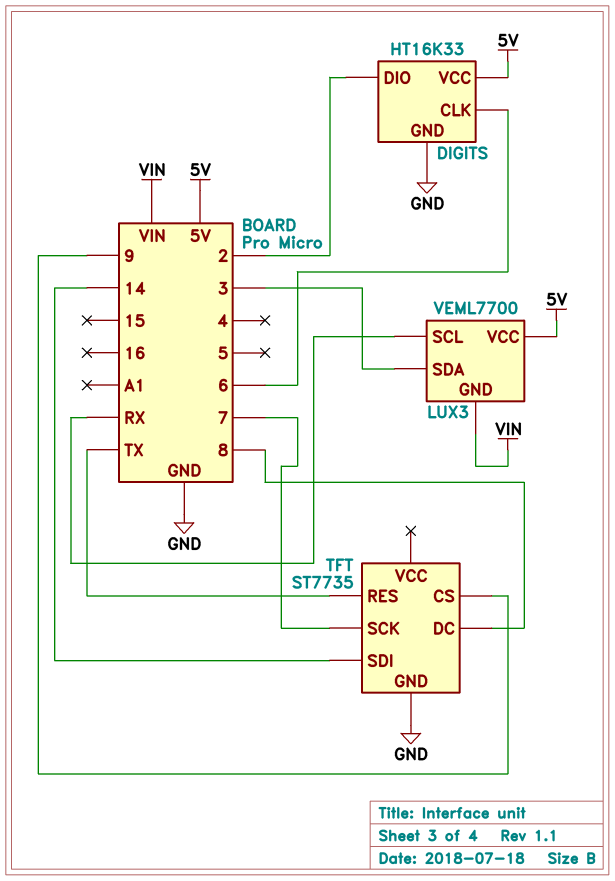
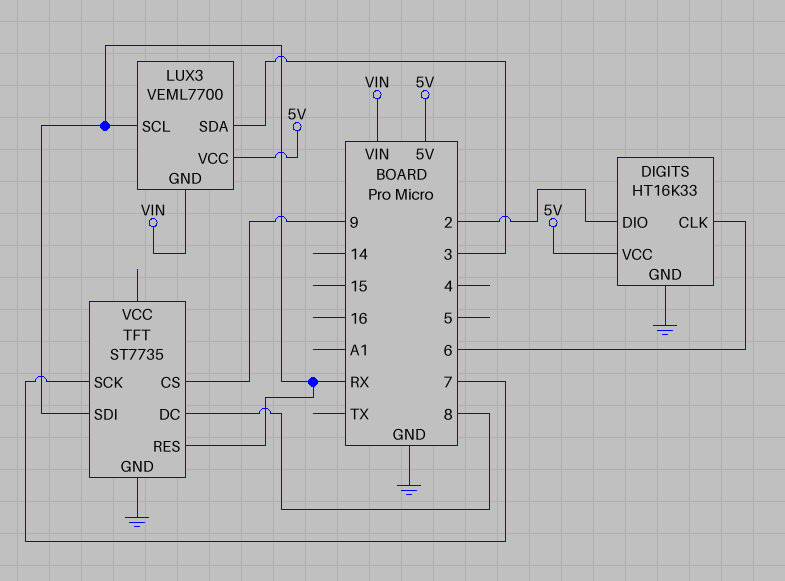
TFT pin RES: TX -> RX
TFT pin SDI: 14 -> RX

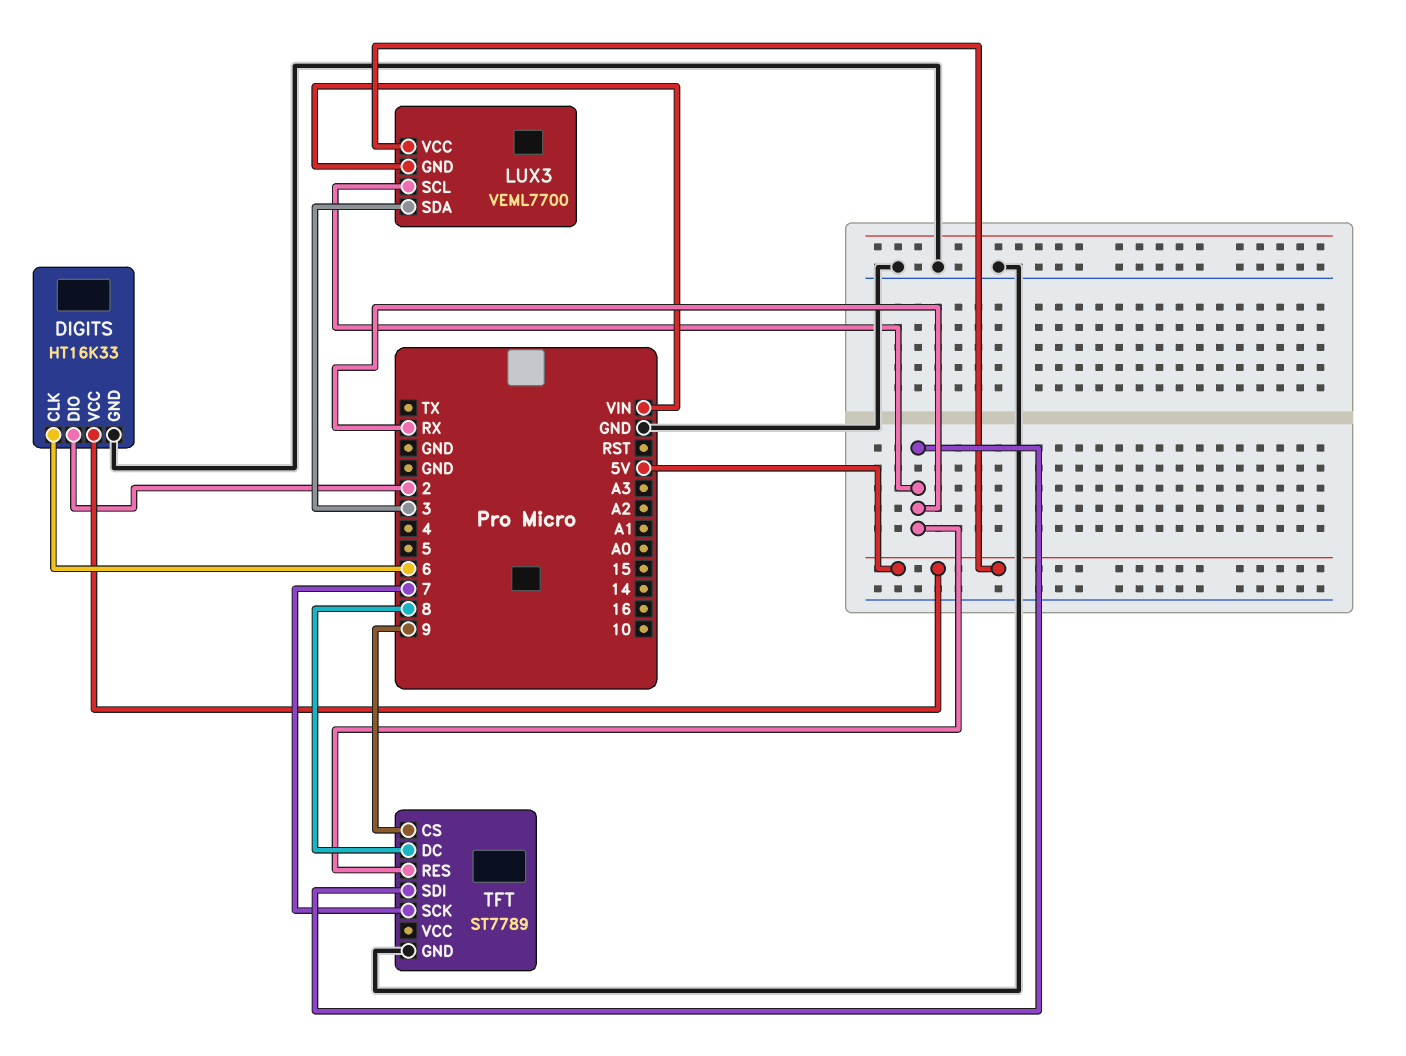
TFT: ST7735 -> ST7789

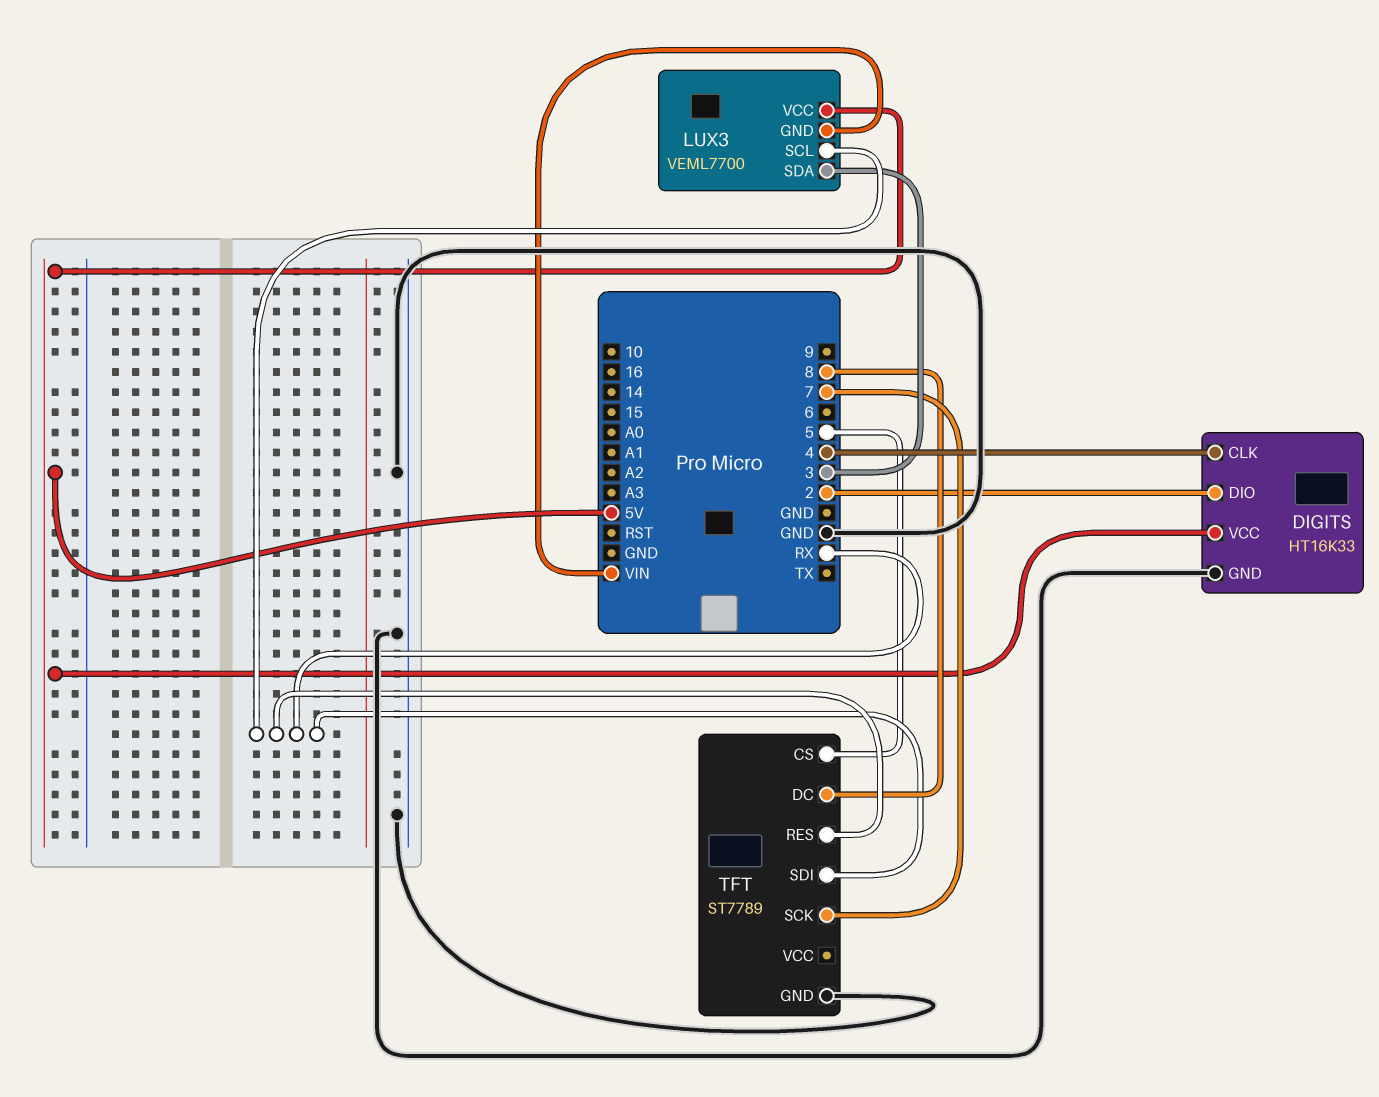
DIGITS pin CLK: 6 -> 4
TFT pin CS: 9 -> 5

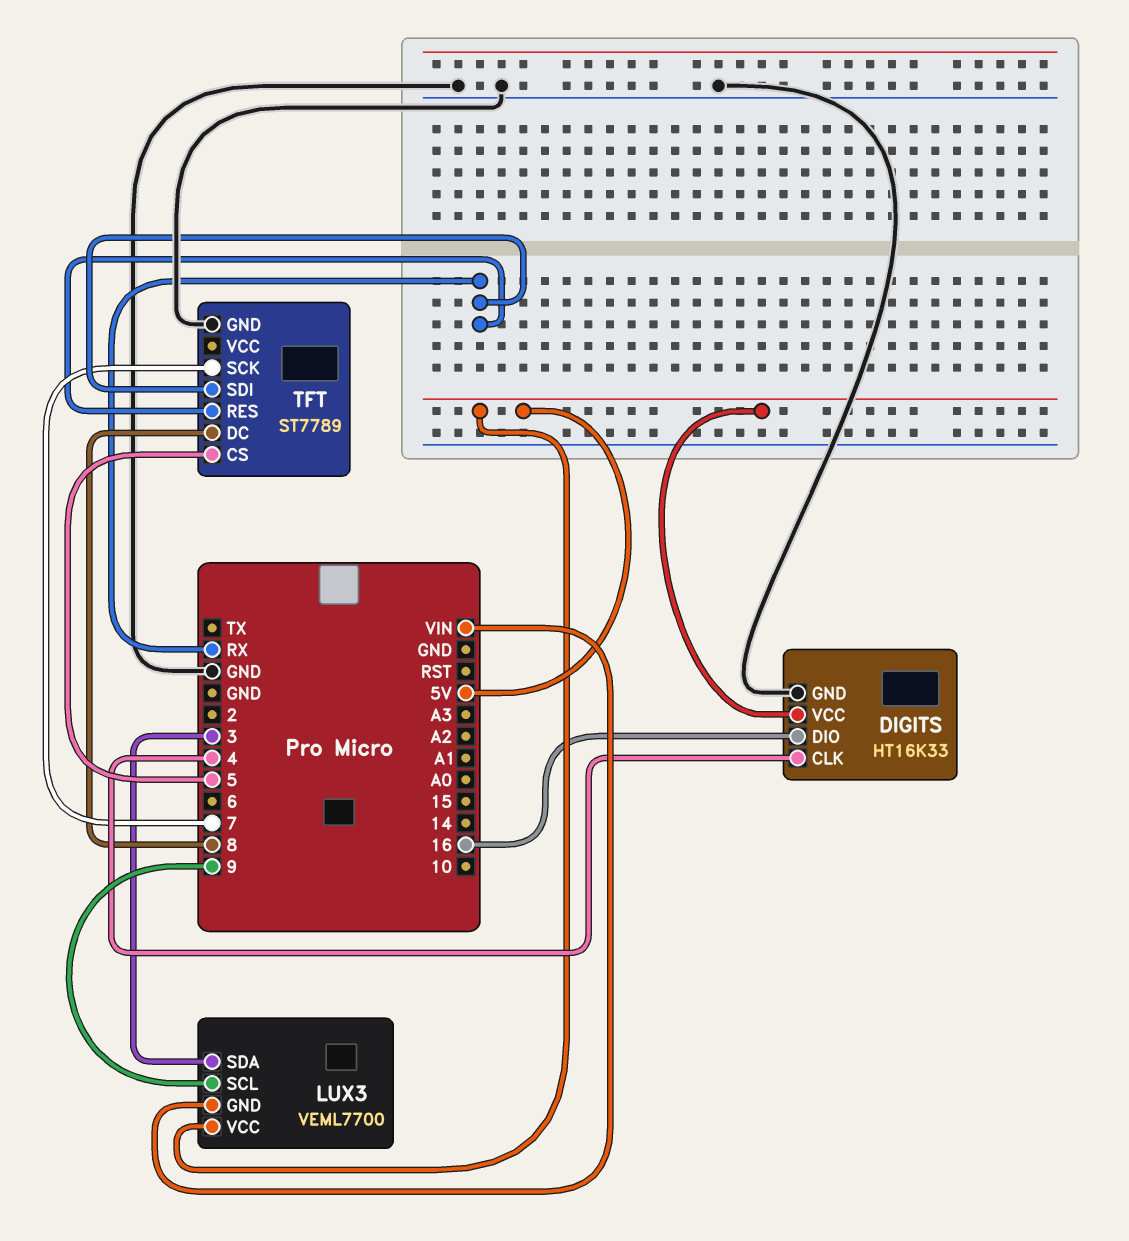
DIGITS pin DIO: 2 -> 16
LUX3 pin SCL: RX -> 9

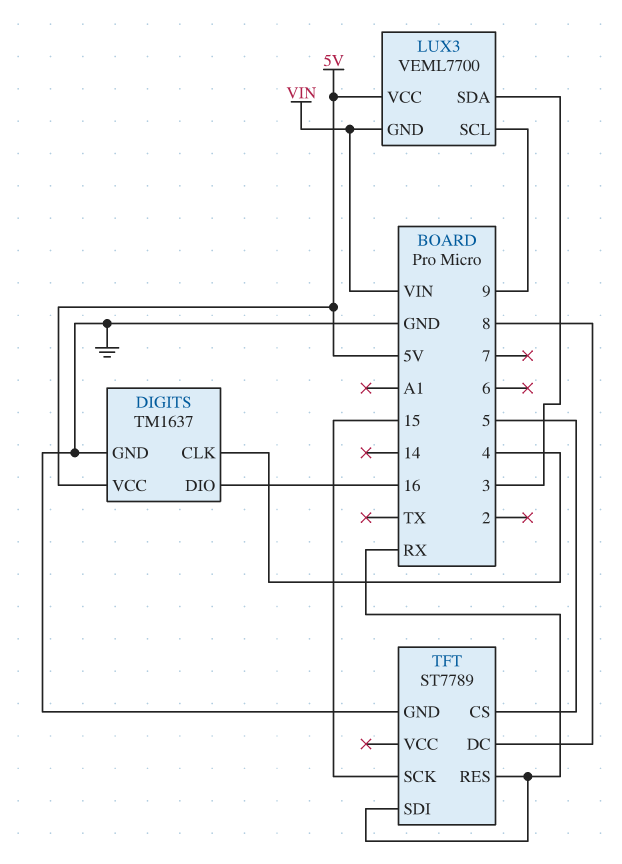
DIGITS: HT16K33 -> TM1637
TFT pin SCK: 7 -> 15

